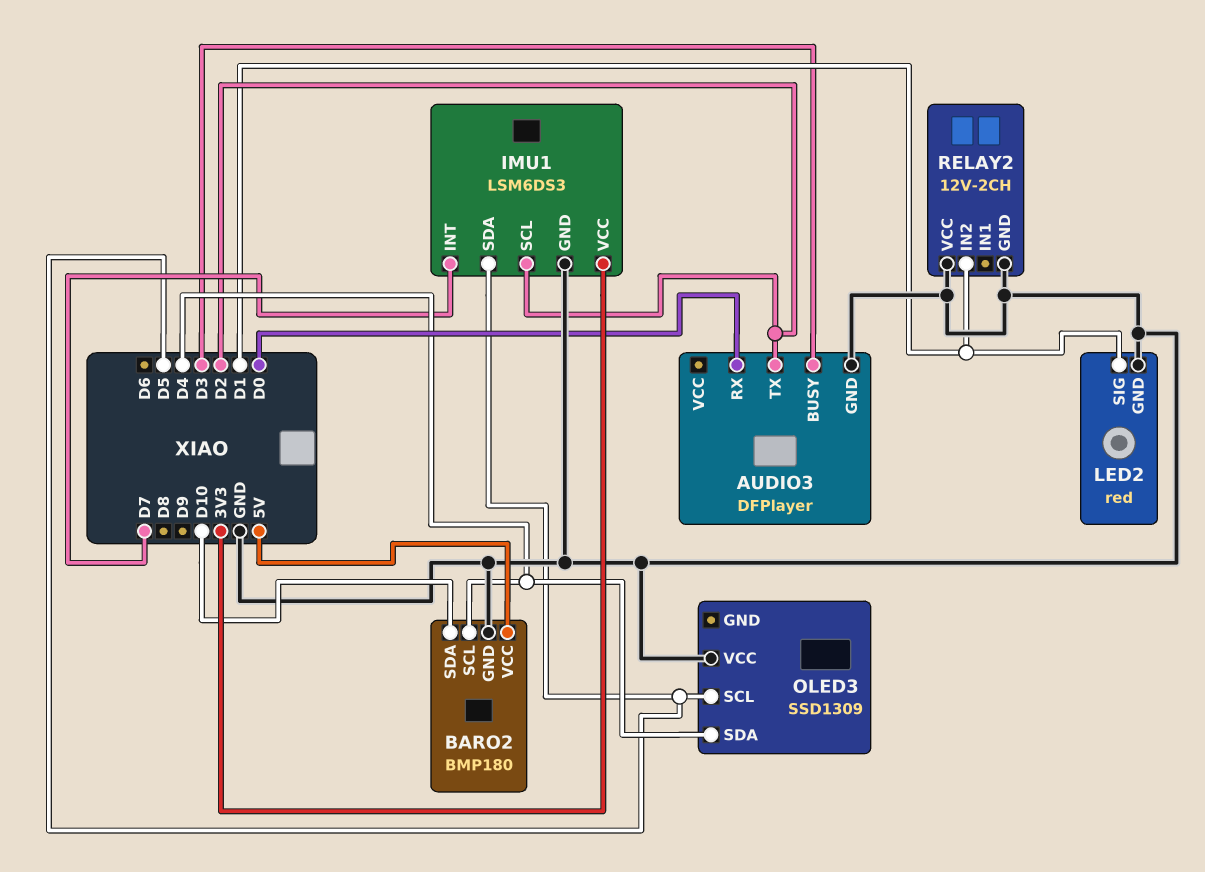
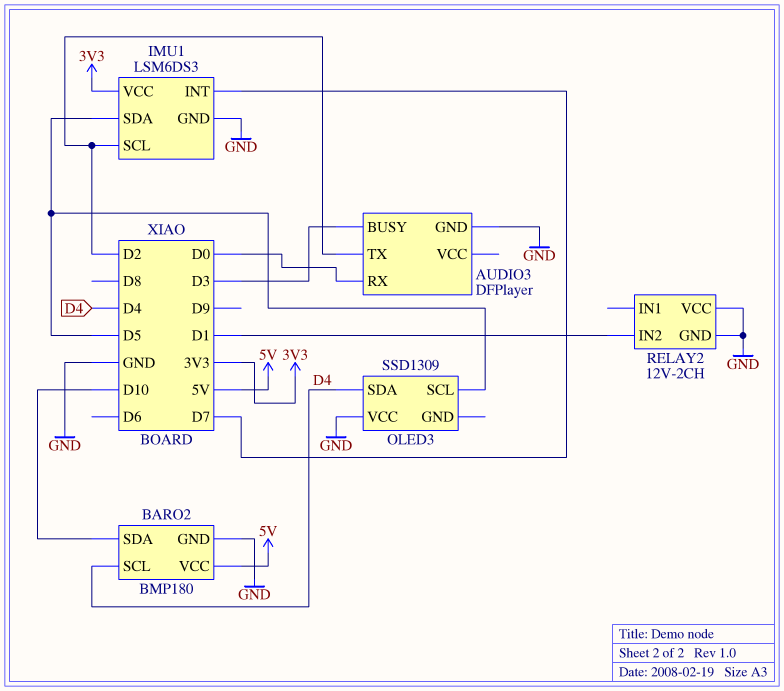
LED2: red -> none
LED2 pin GND: GND -> none
LED2 pin SIG: D1 -> none

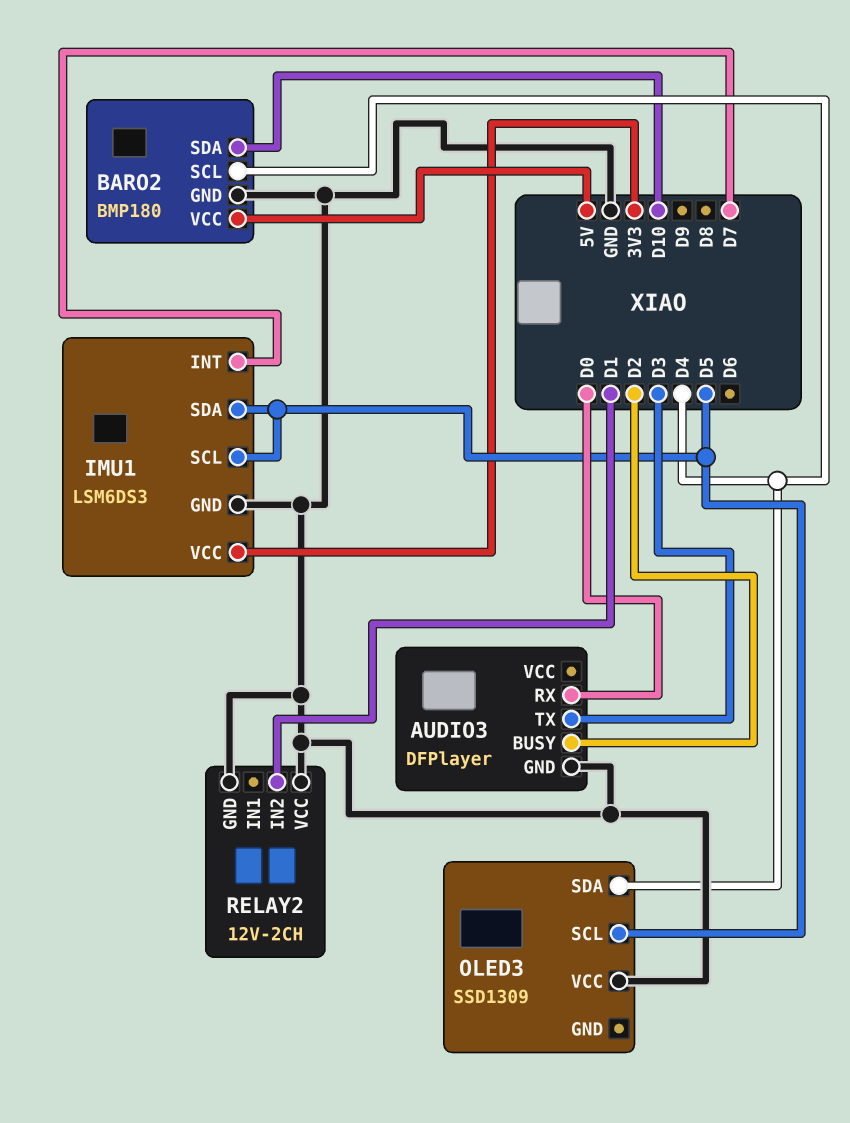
AUDIO3 pin BUSY: D3 -> D2
AUDIO3 pin TX: D2 -> D3
IMU1 pin SCL: D2 -> D5

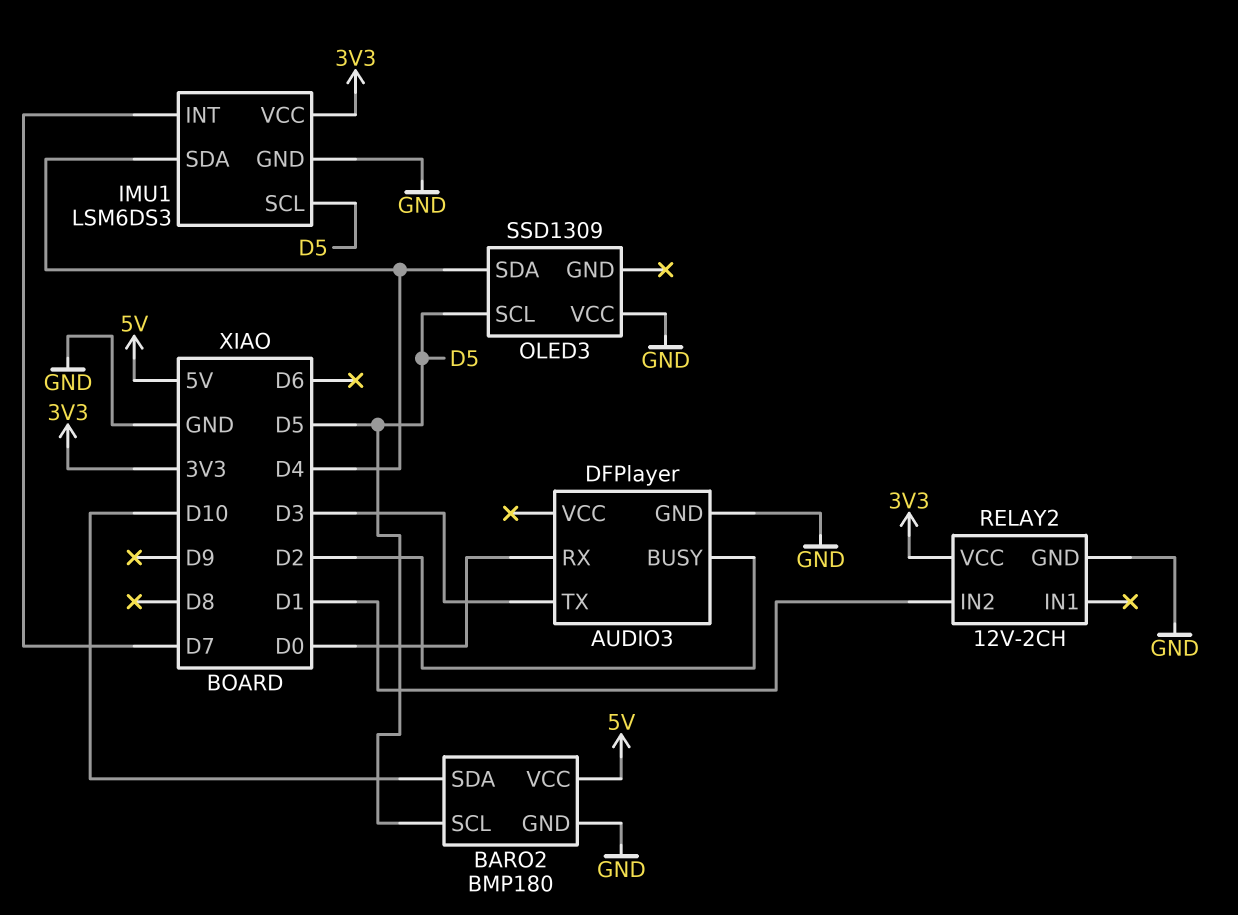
BARO2 pin SCL: D4 -> D5
IMU1 pin SDA: D5 -> D4
RELAY2 pin VCC: GND -> 3V3

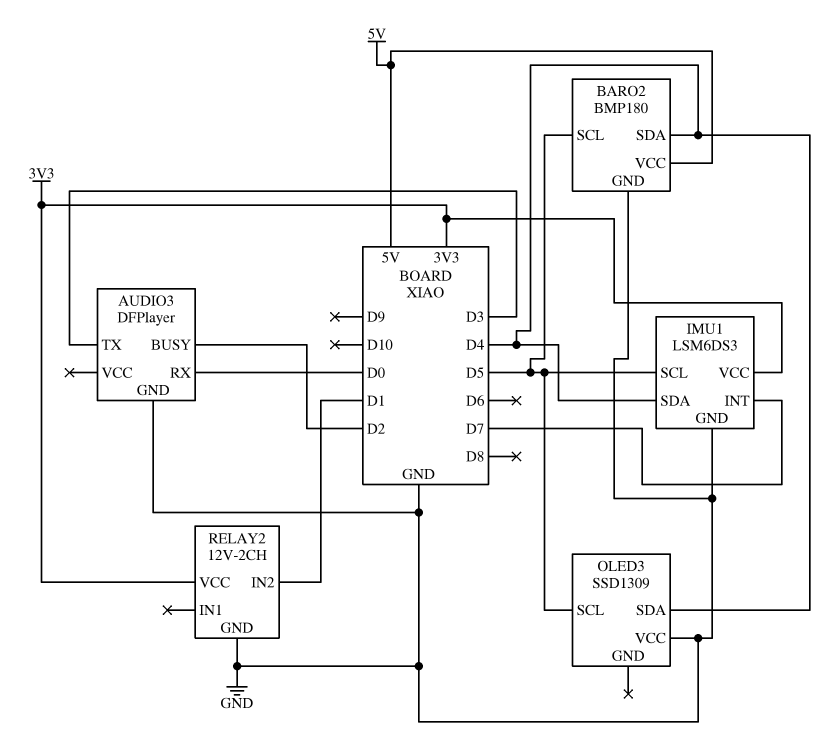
BARO2 pin SDA: D10 -> D4

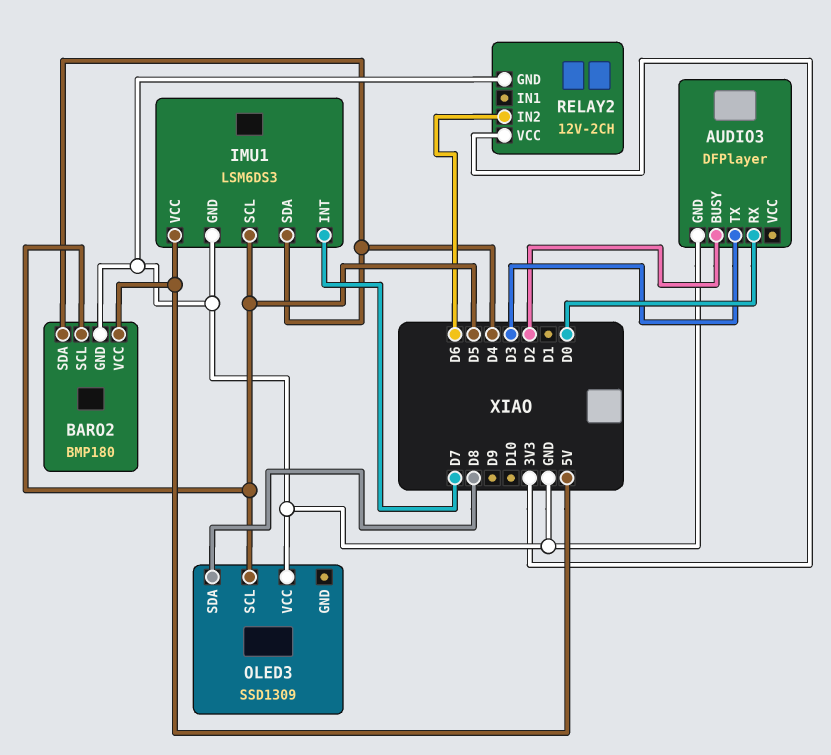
IMU1 pin VCC: 3V3 -> 5V
OLED3 pin SDA: D4 -> D8
RELAY2 pin IN2: D1 -> D6

